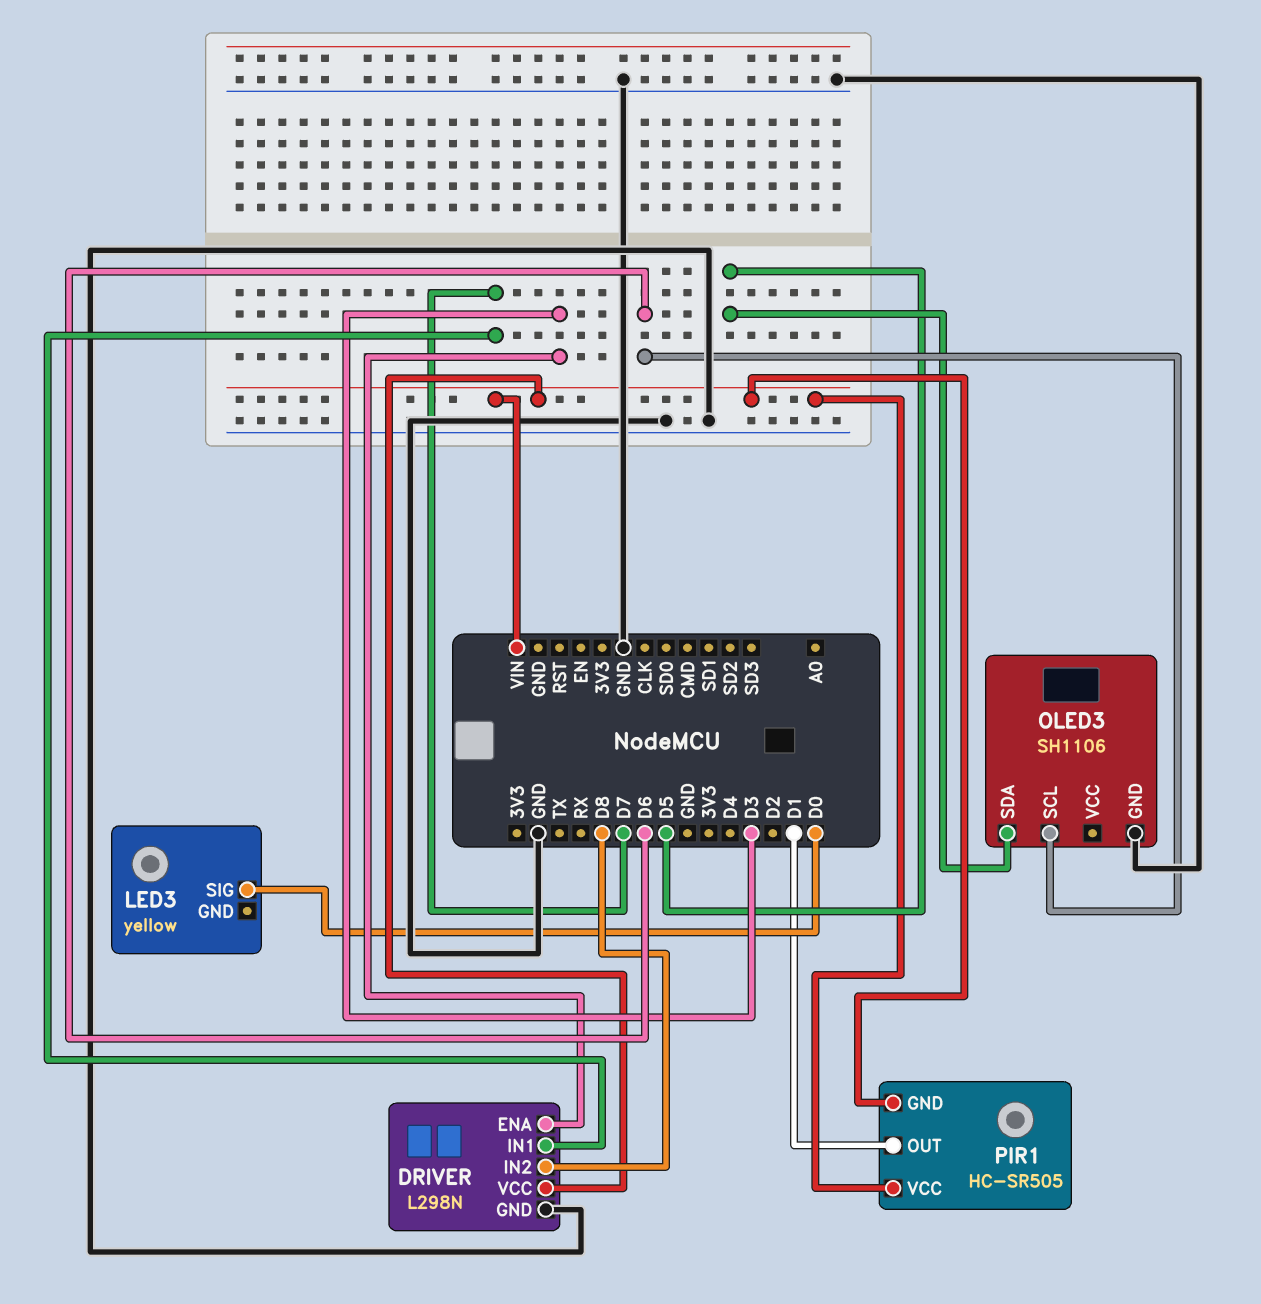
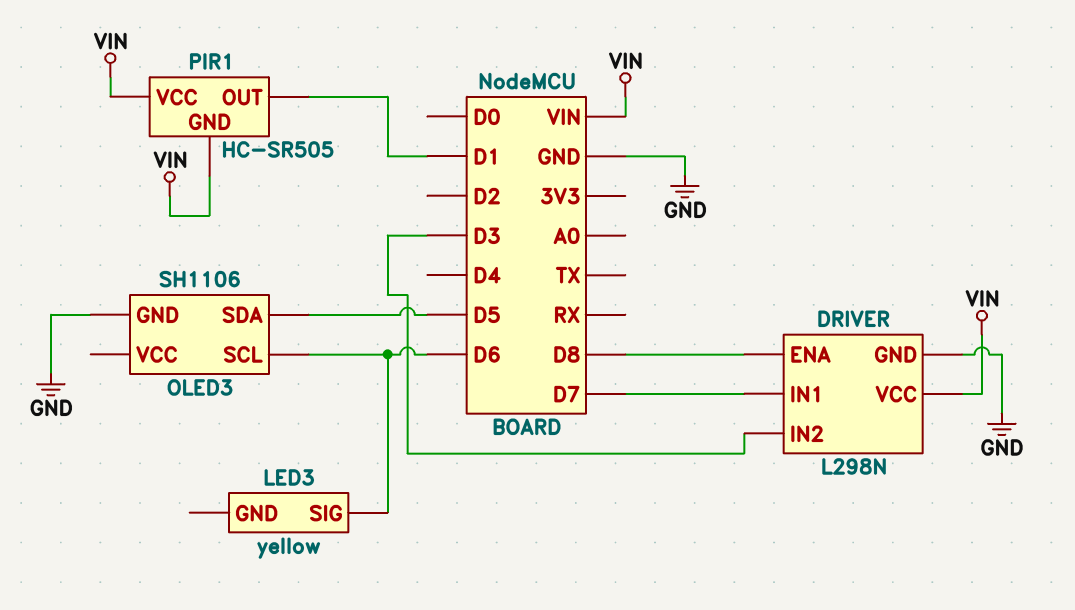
DRIVER pin ENA: D3 -> D8
DRIVER pin IN2: D8 -> D3
LED3 pin SIG: D0 -> D6

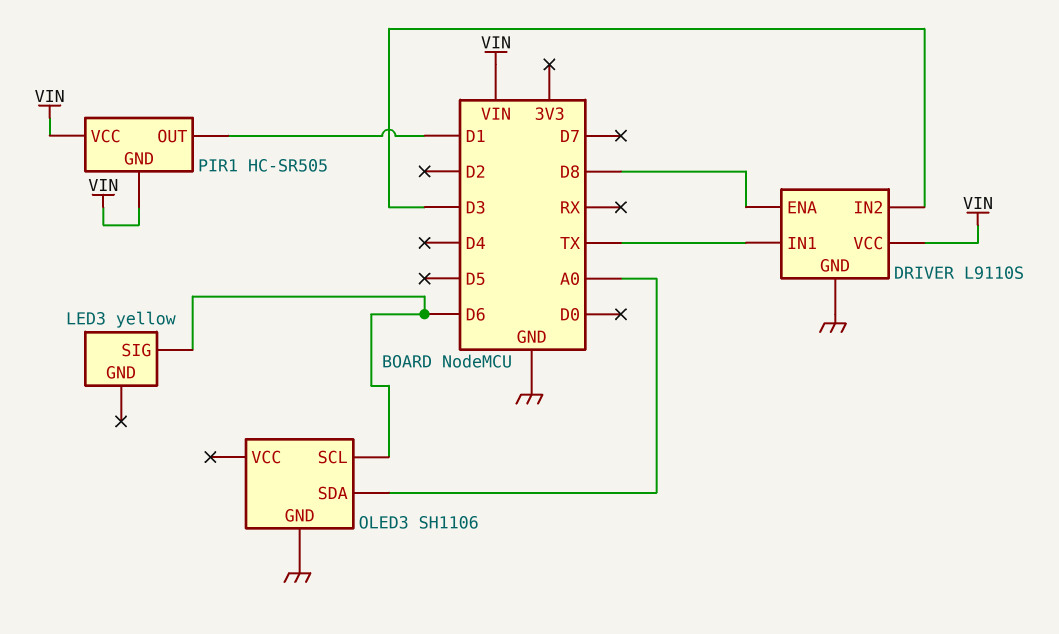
DRIVER: L298N -> L9110S
DRIVER pin IN1: D7 -> TX
OLED3 pin SDA: D5 -> A0

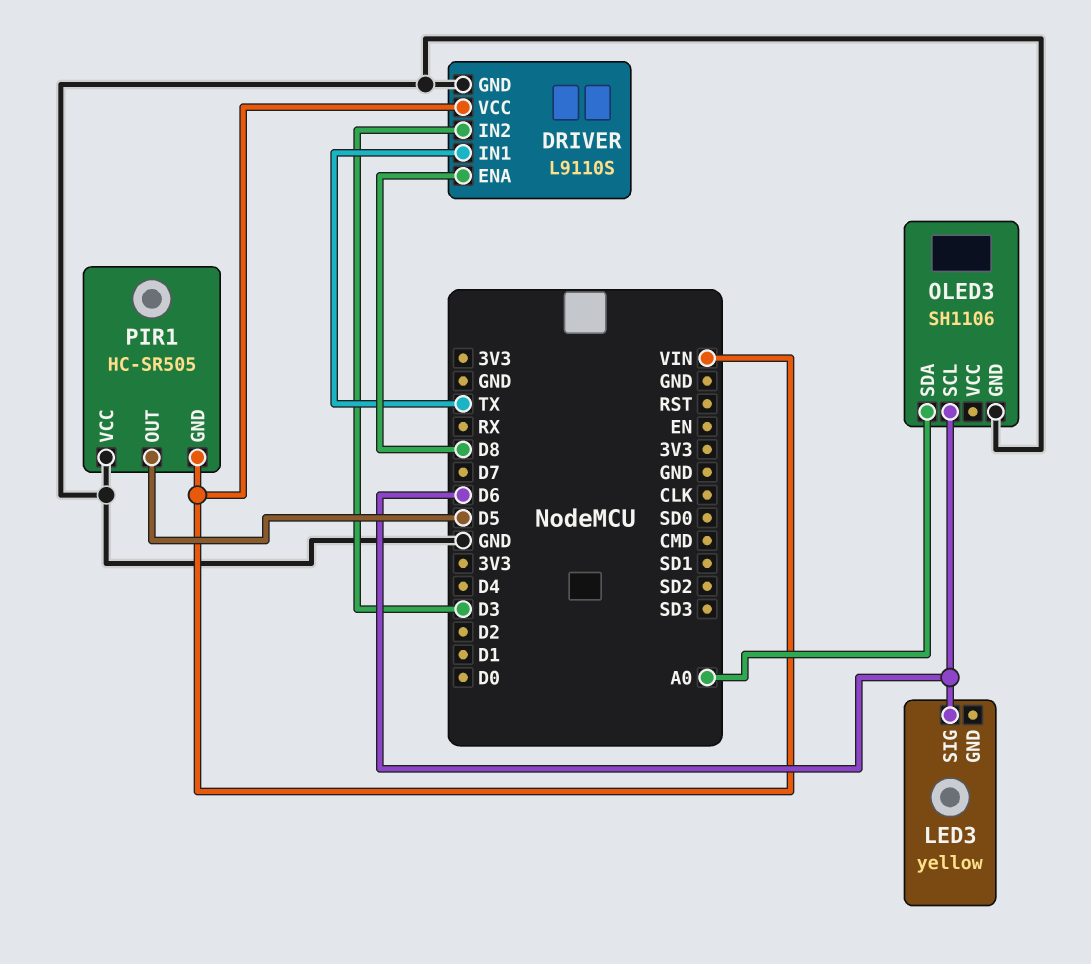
PIR1 pin OUT: D1 -> D5
PIR1 pin VCC: VIN -> GND

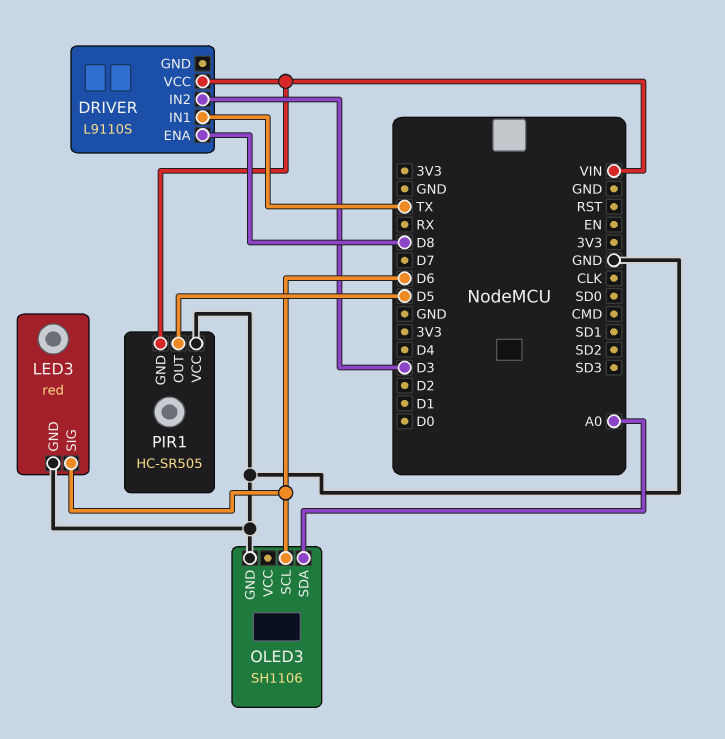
DRIVER pin GND: GND -> none
LED3: yellow -> red
LED3 pin GND: none -> GND

